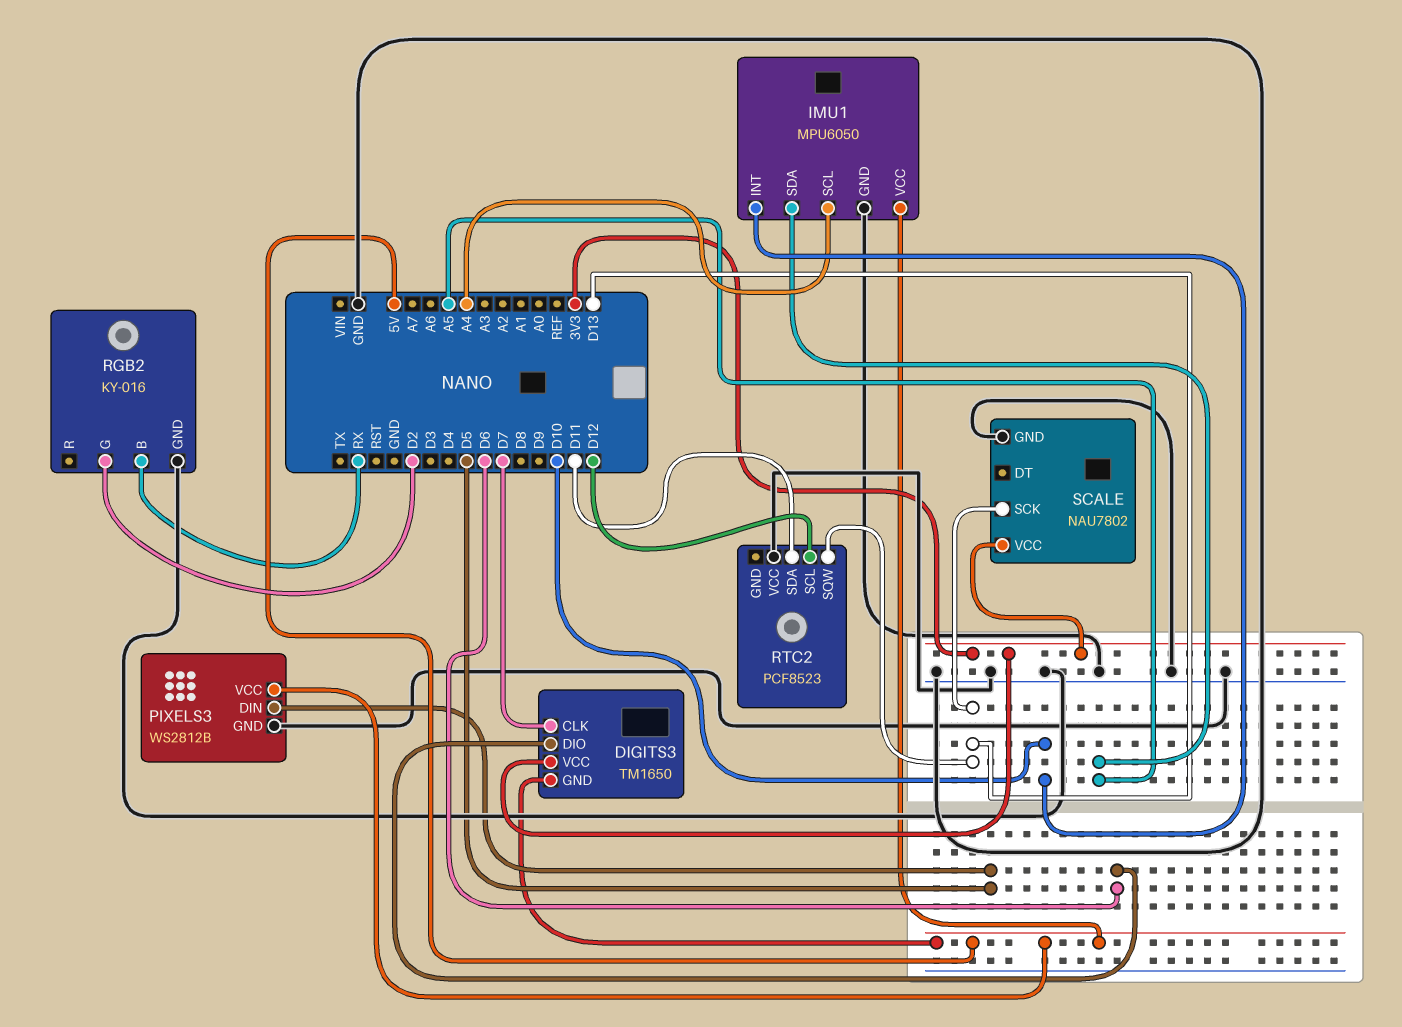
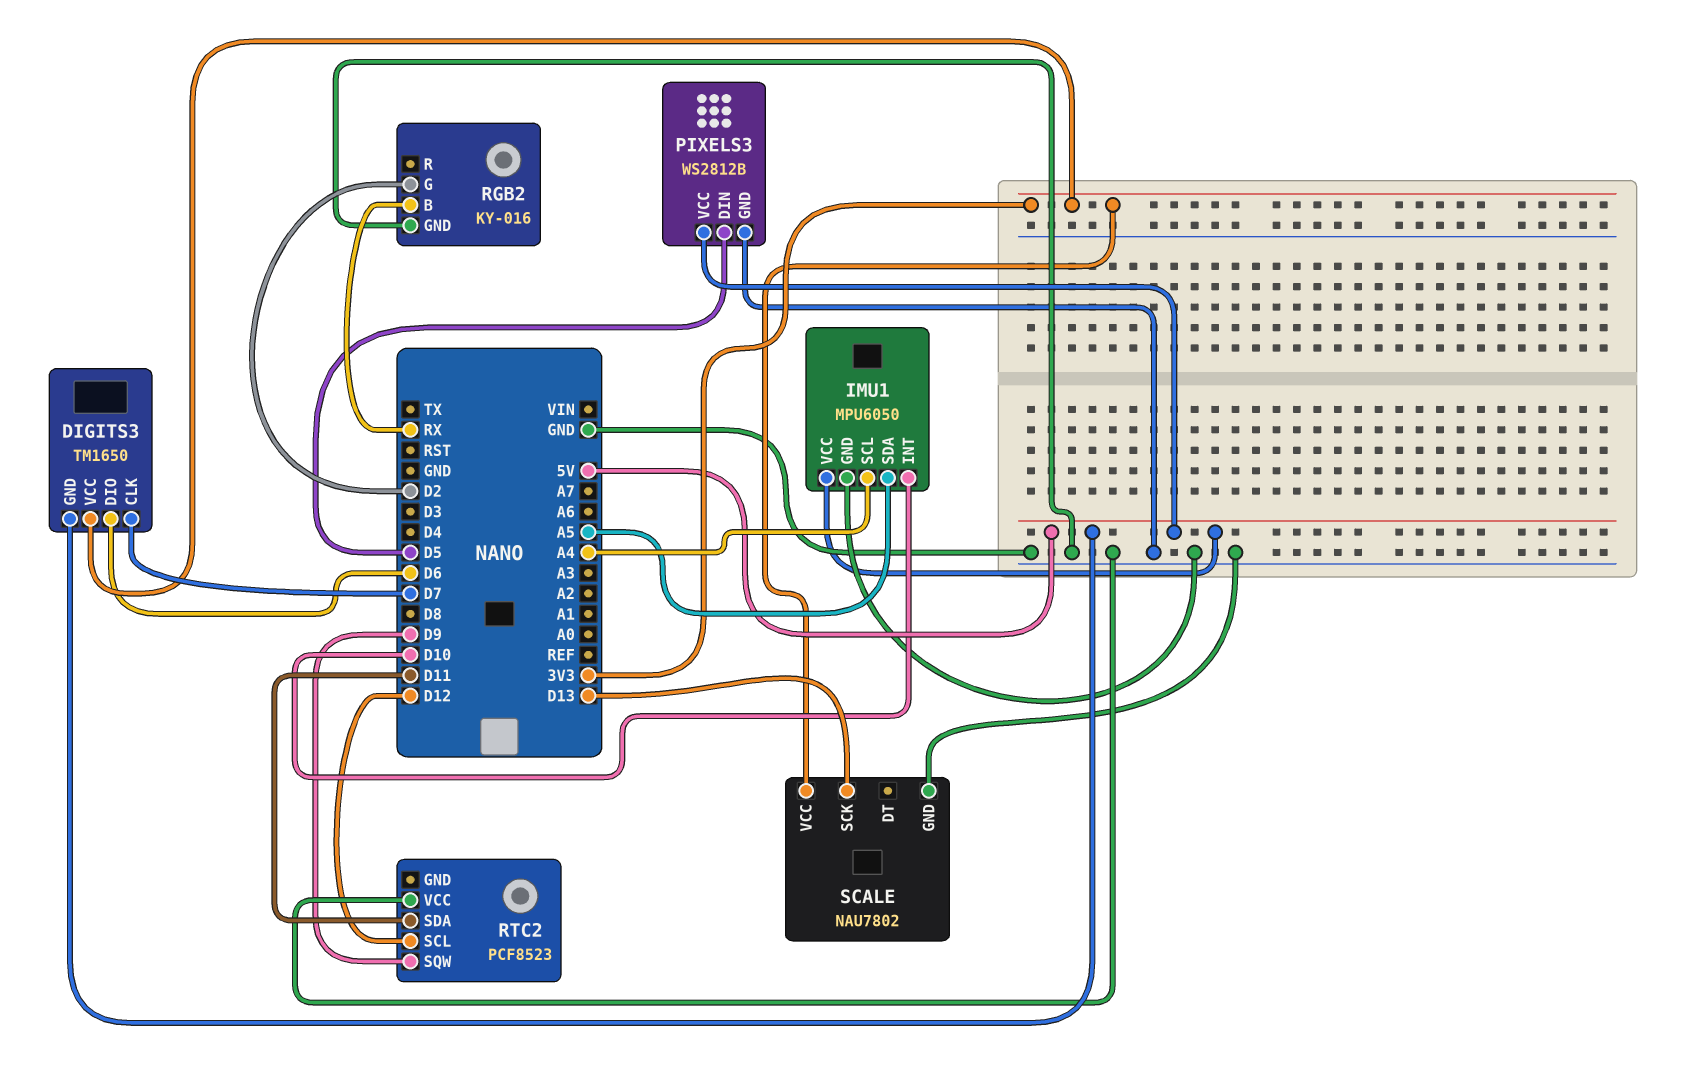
RTC2 pin SQW: D13 -> D9

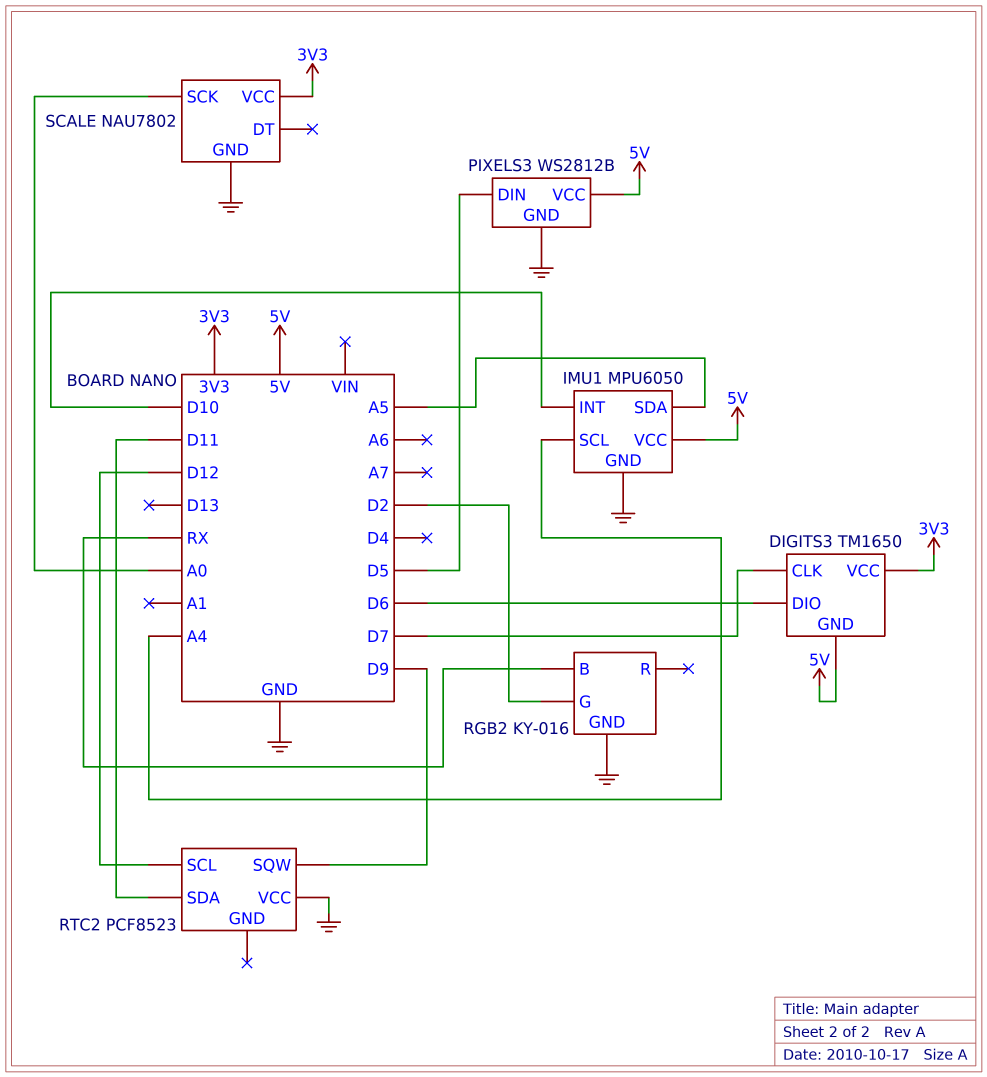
SCALE pin SCK: D13 -> A0

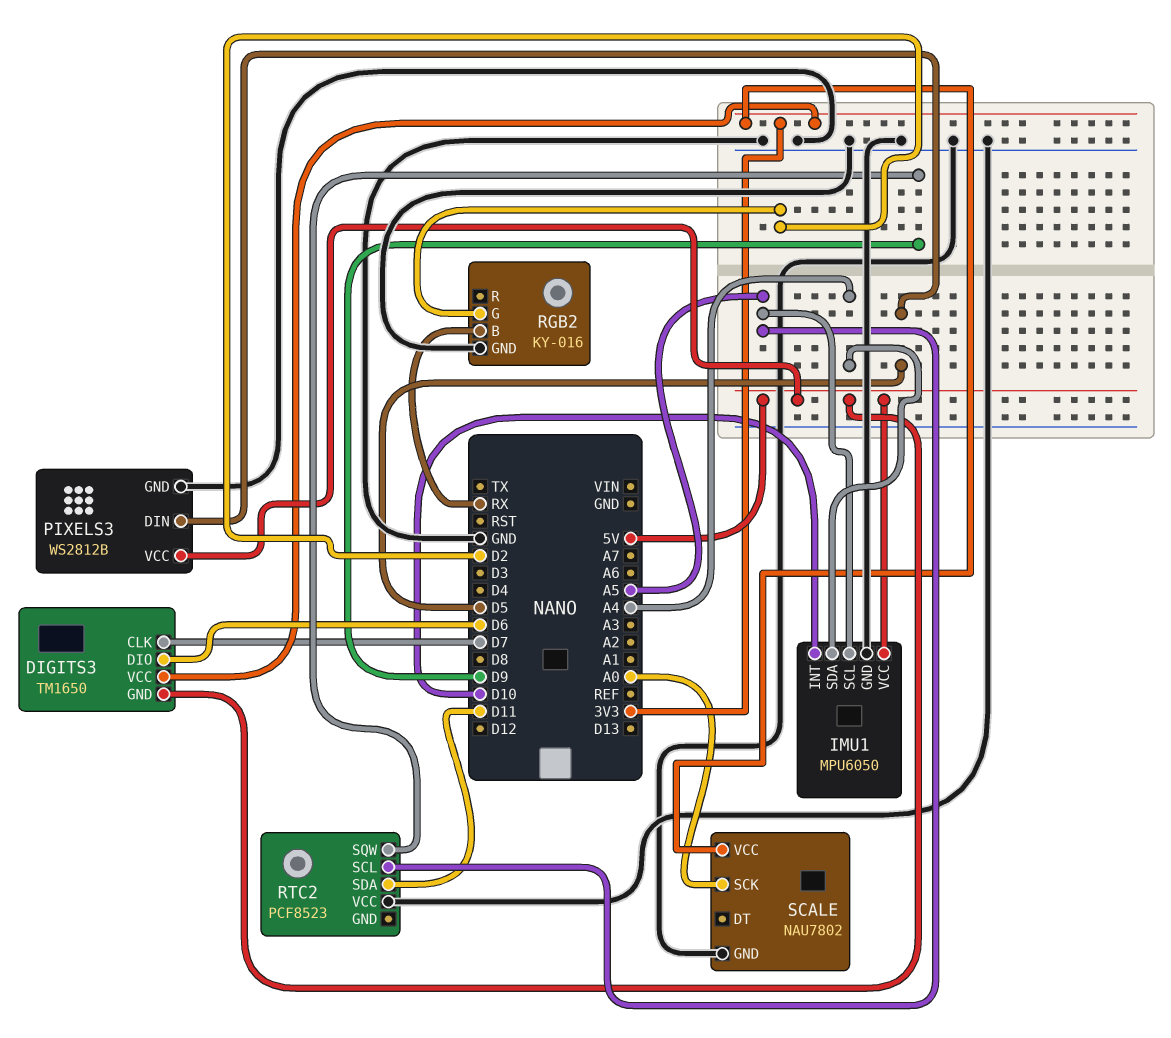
IMU1 pin SCL: A4 -> A5
IMU1 pin SDA: A5 -> A4
RTC2 pin SCL: D12 -> A5

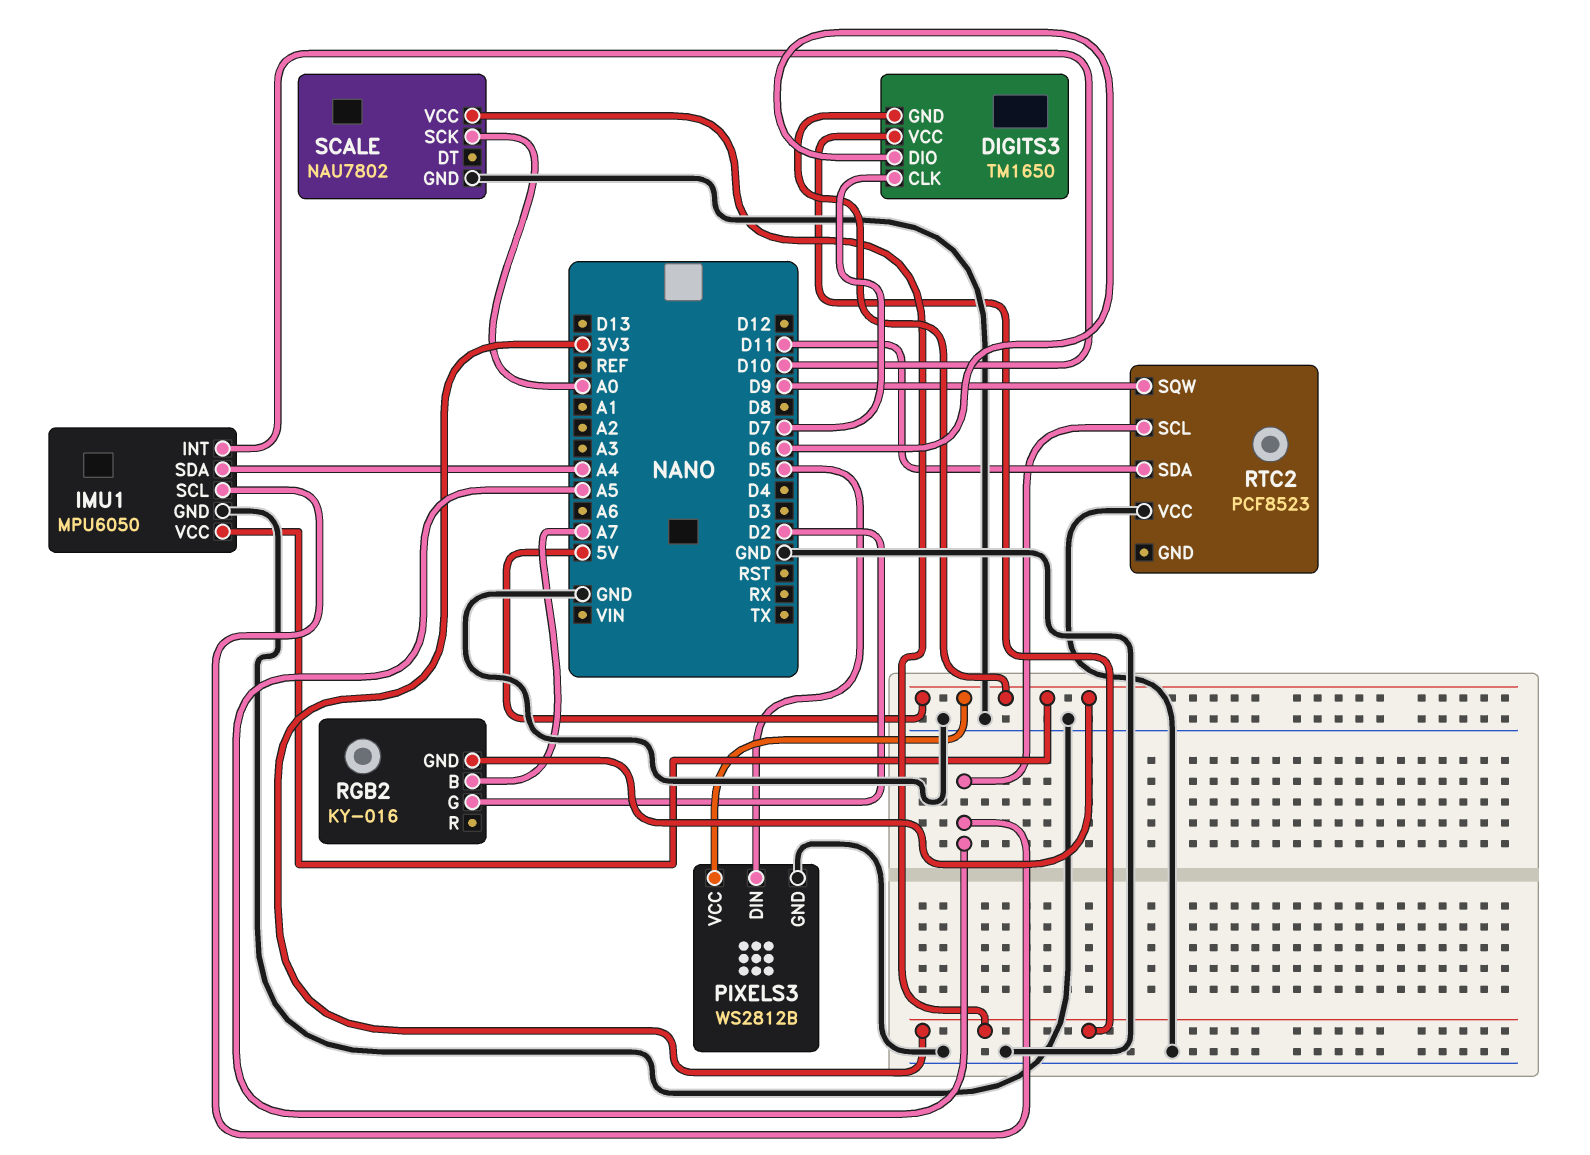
RGB2 pin B: RX -> A7
RGB2 pin GND: GND -> 5V

